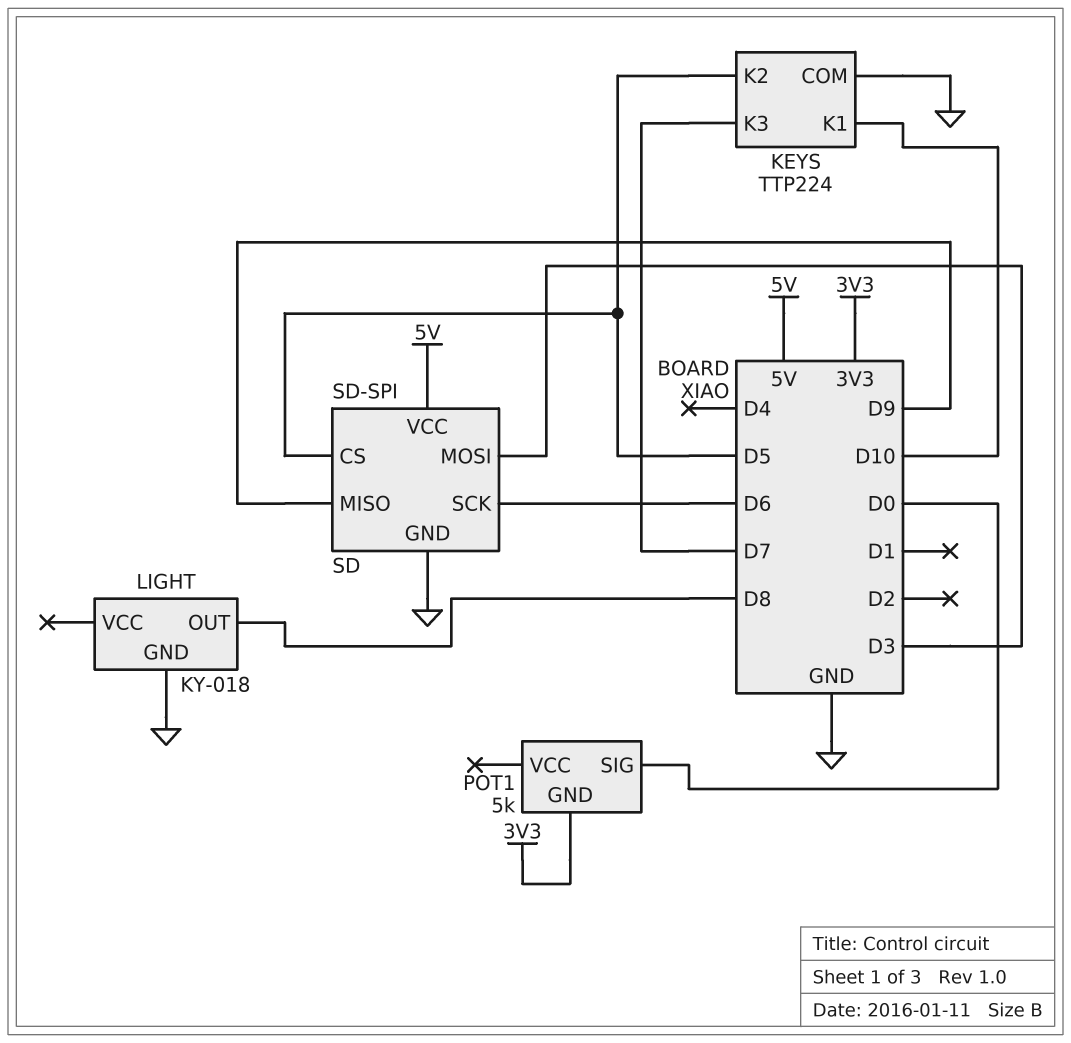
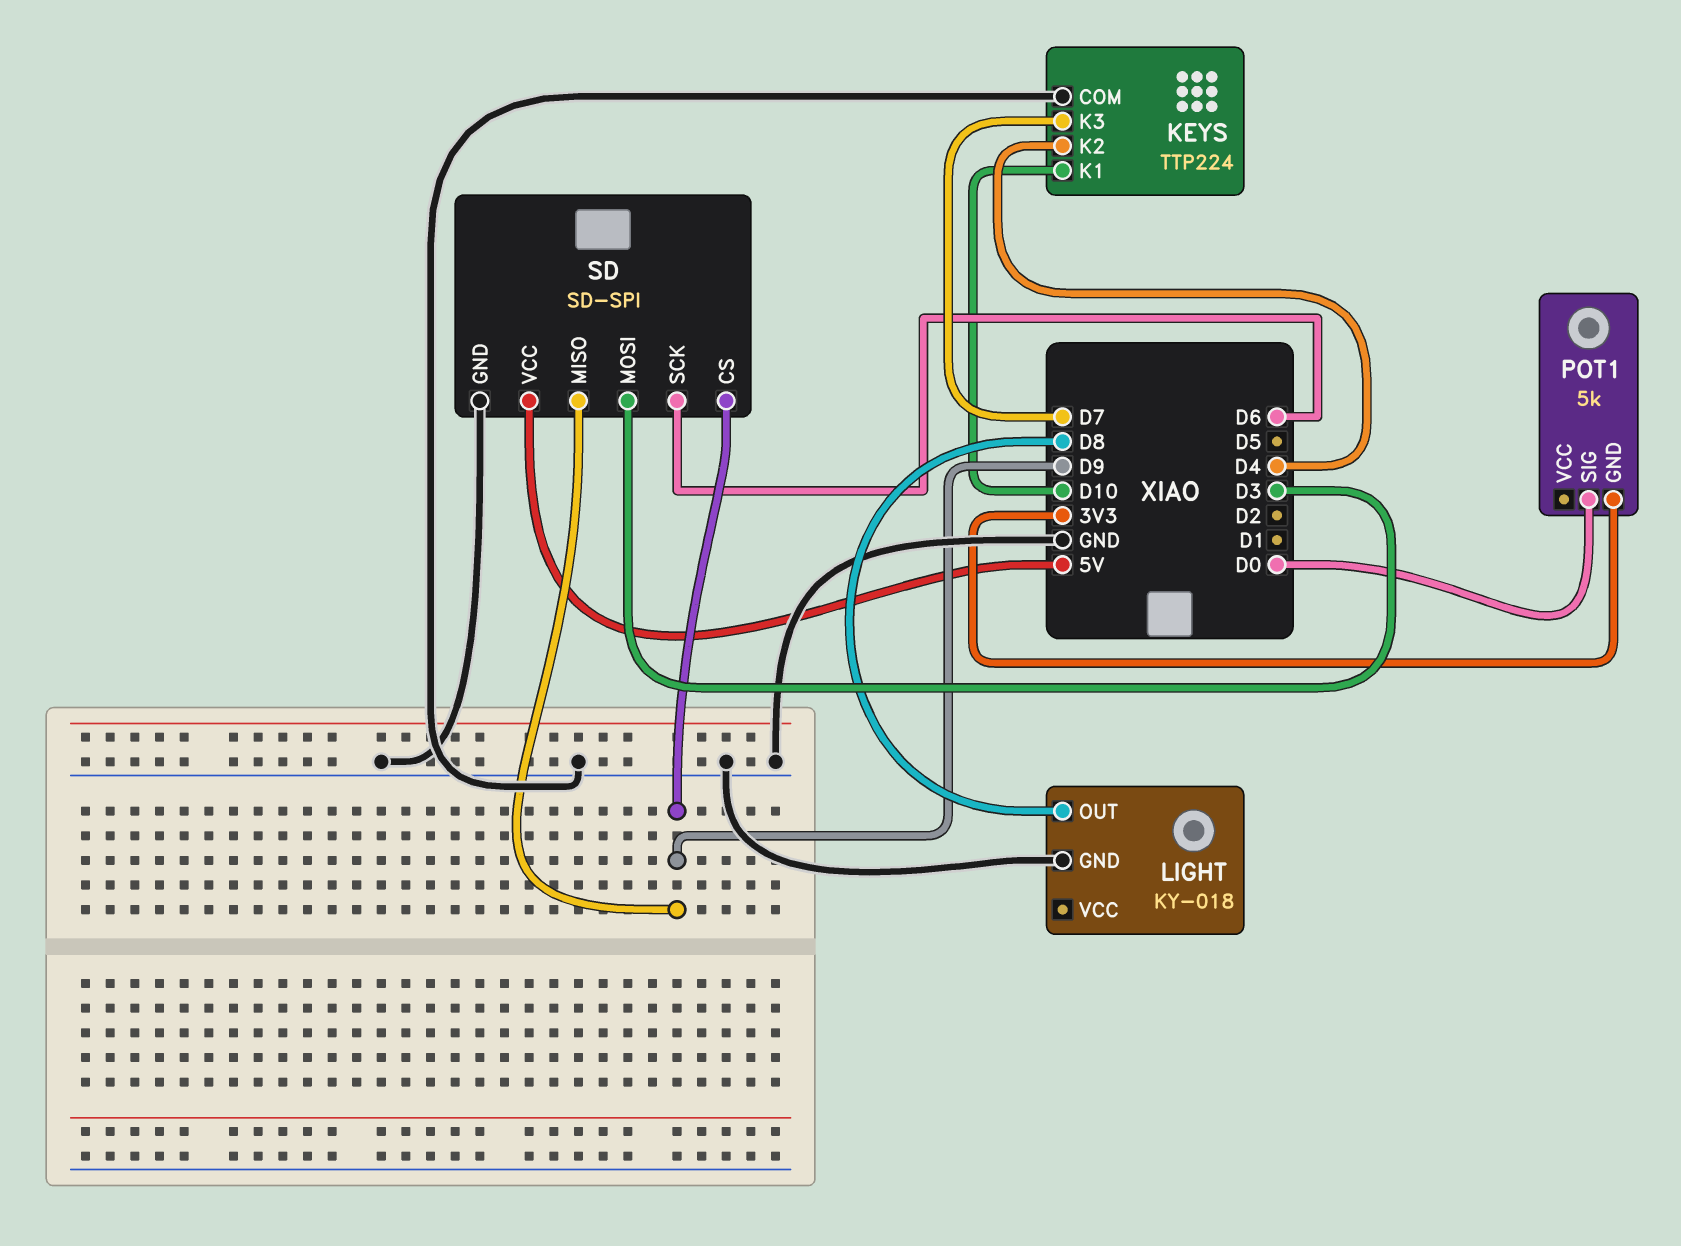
KEYS pin K2: D5 -> D4
SD pin CS: D5 -> D9

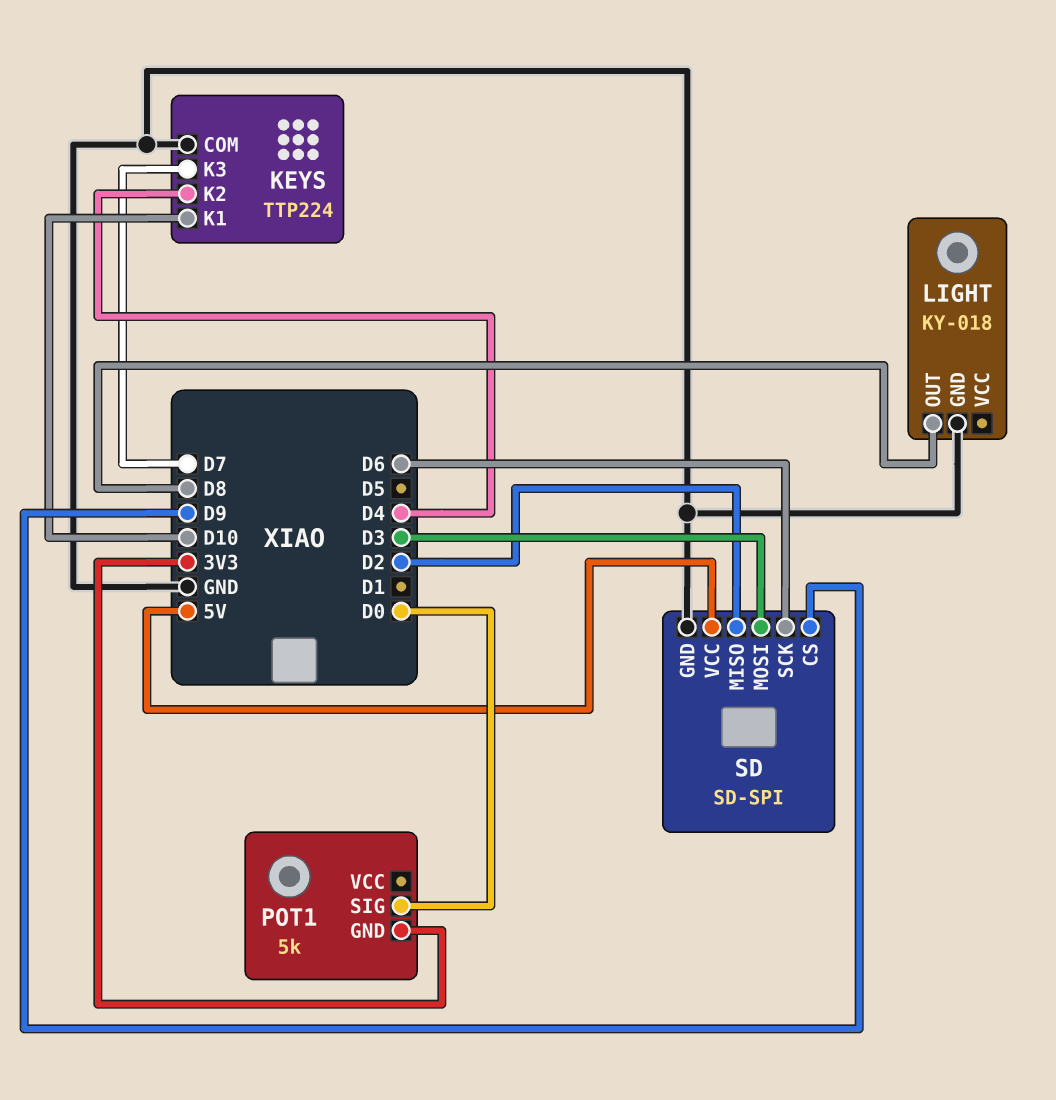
SD pin MISO: D9 -> D2

